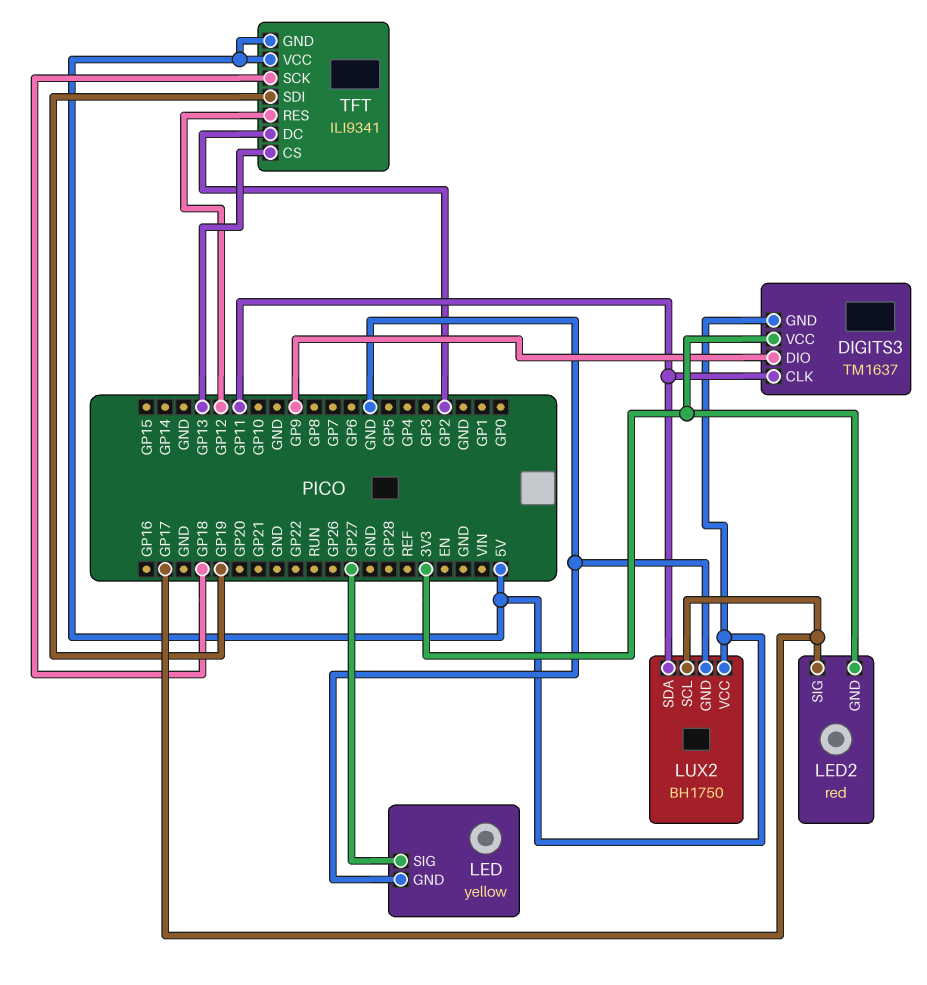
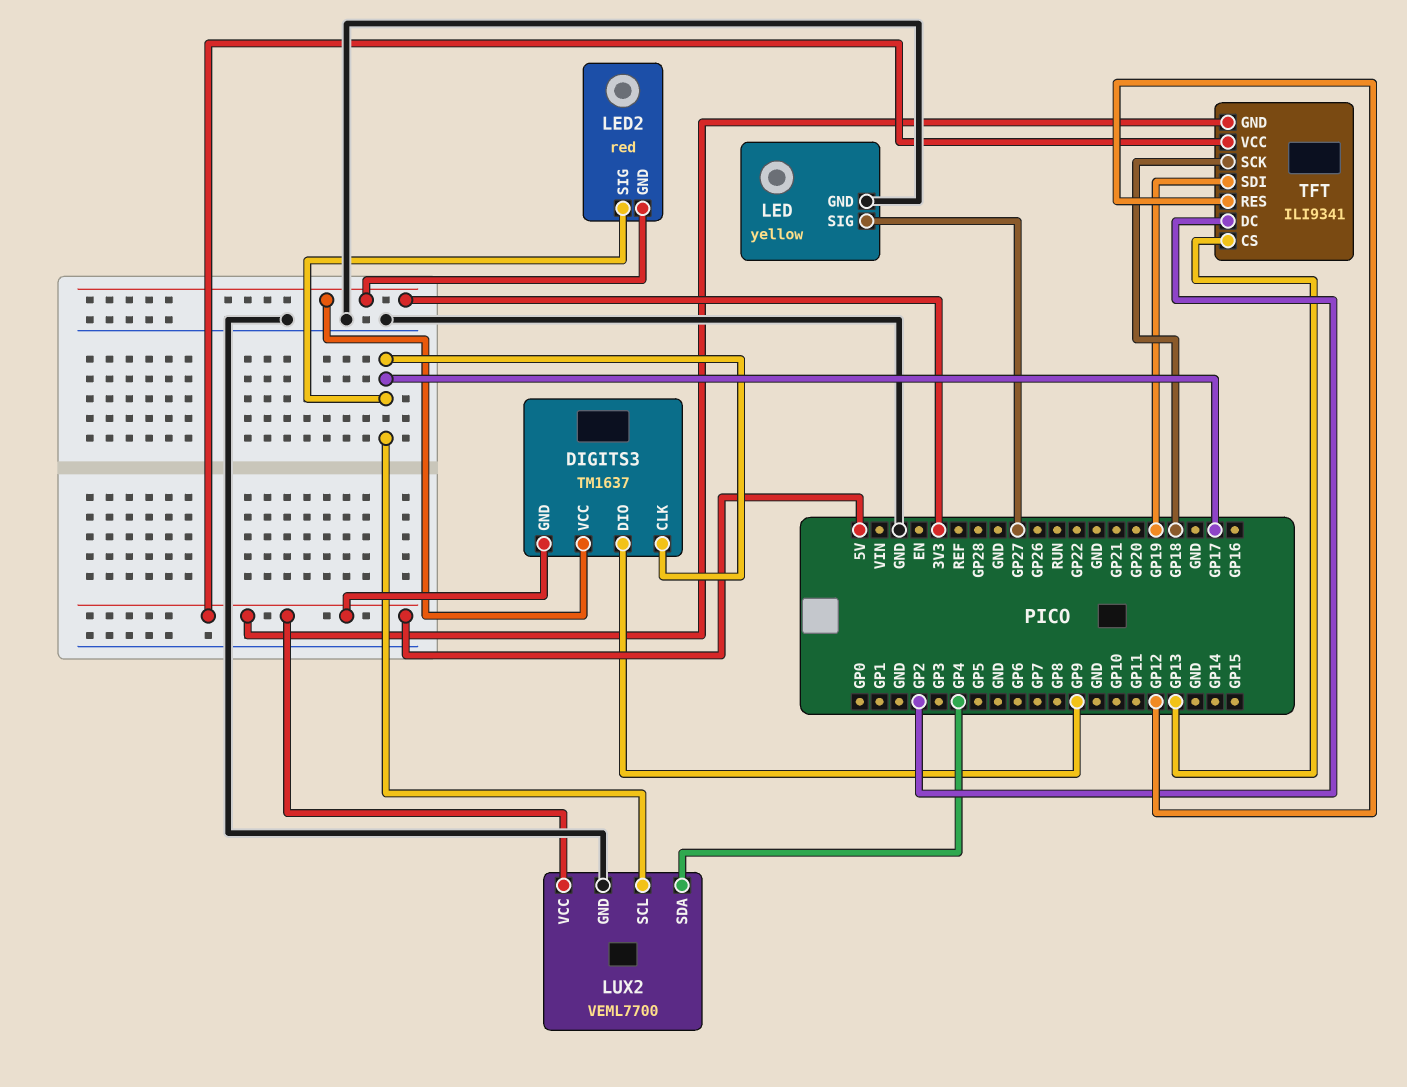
DIGITS3 pin CLK: GP11 -> GP17
LUX2: BH1750 -> VEML7700
LUX2 pin SDA: GP11 -> GP4

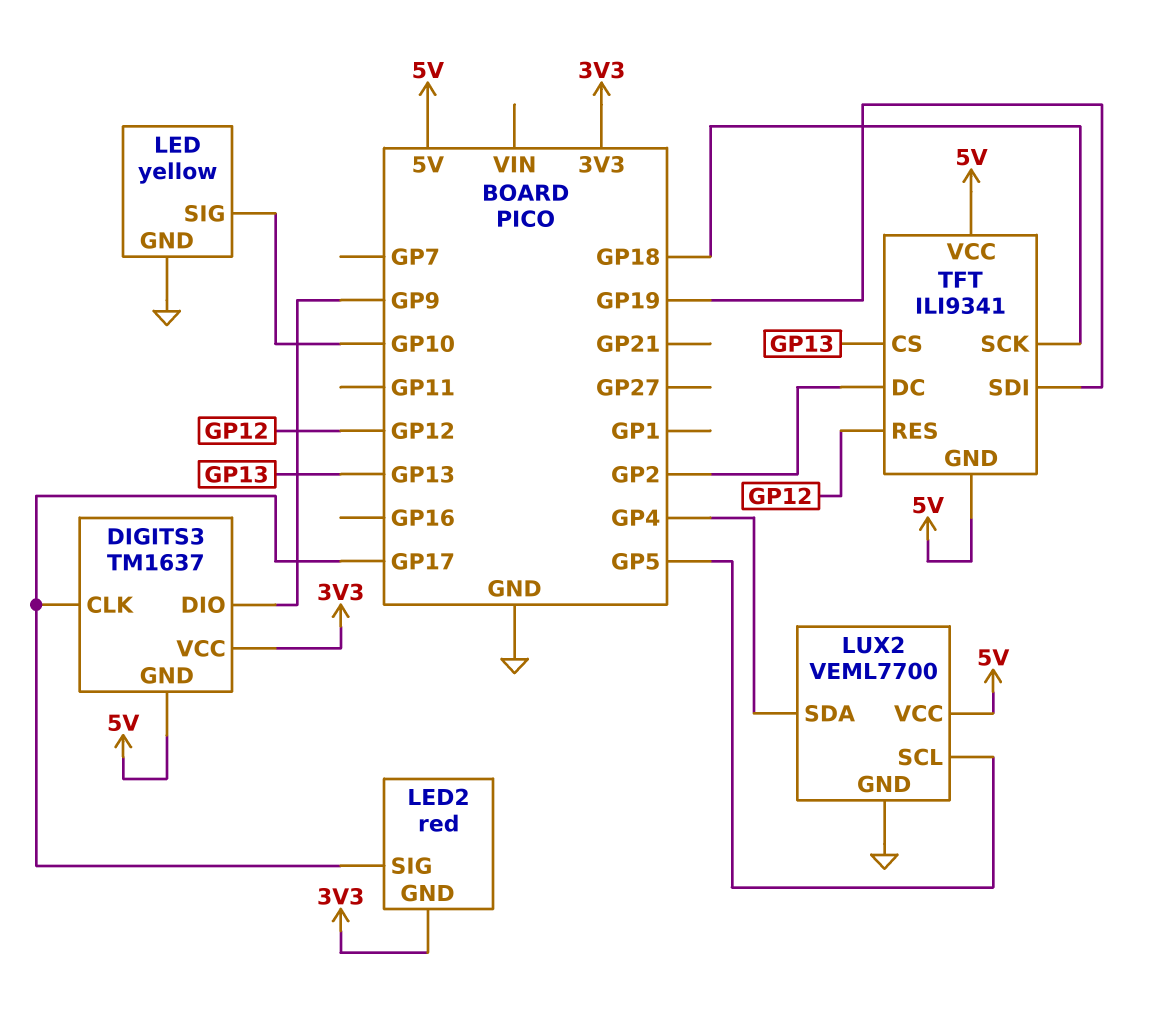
LED pin SIG: GP27 -> GP10
LUX2 pin SCL: GP17 -> GP5

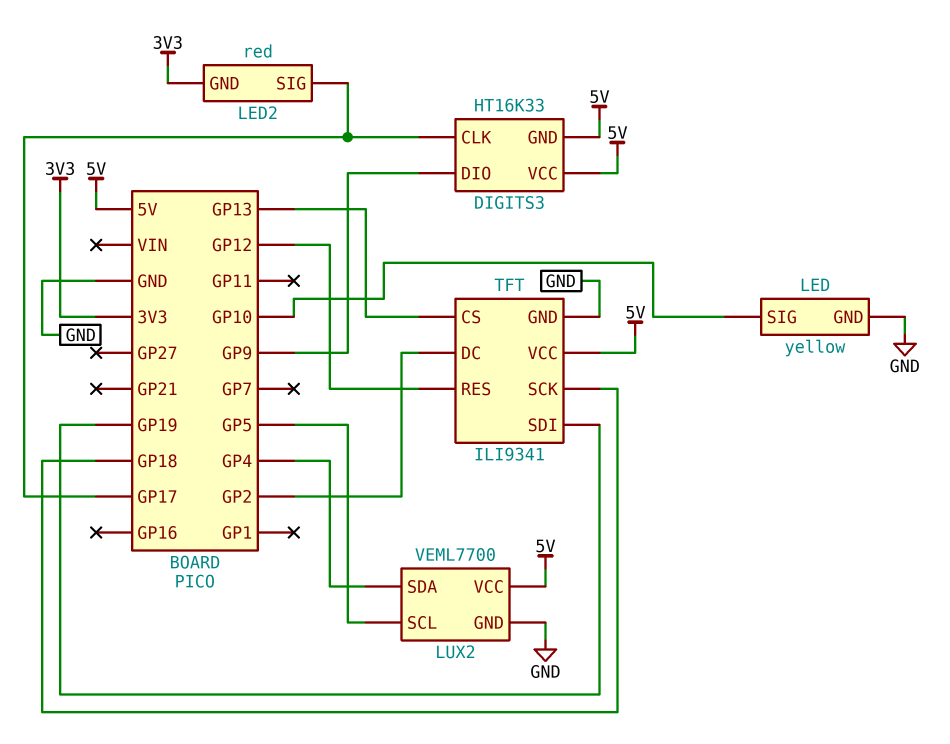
DIGITS3: TM1637 -> HT16K33
DIGITS3 pin VCC: 3V3 -> 5V
TFT pin GND: 5V -> GND

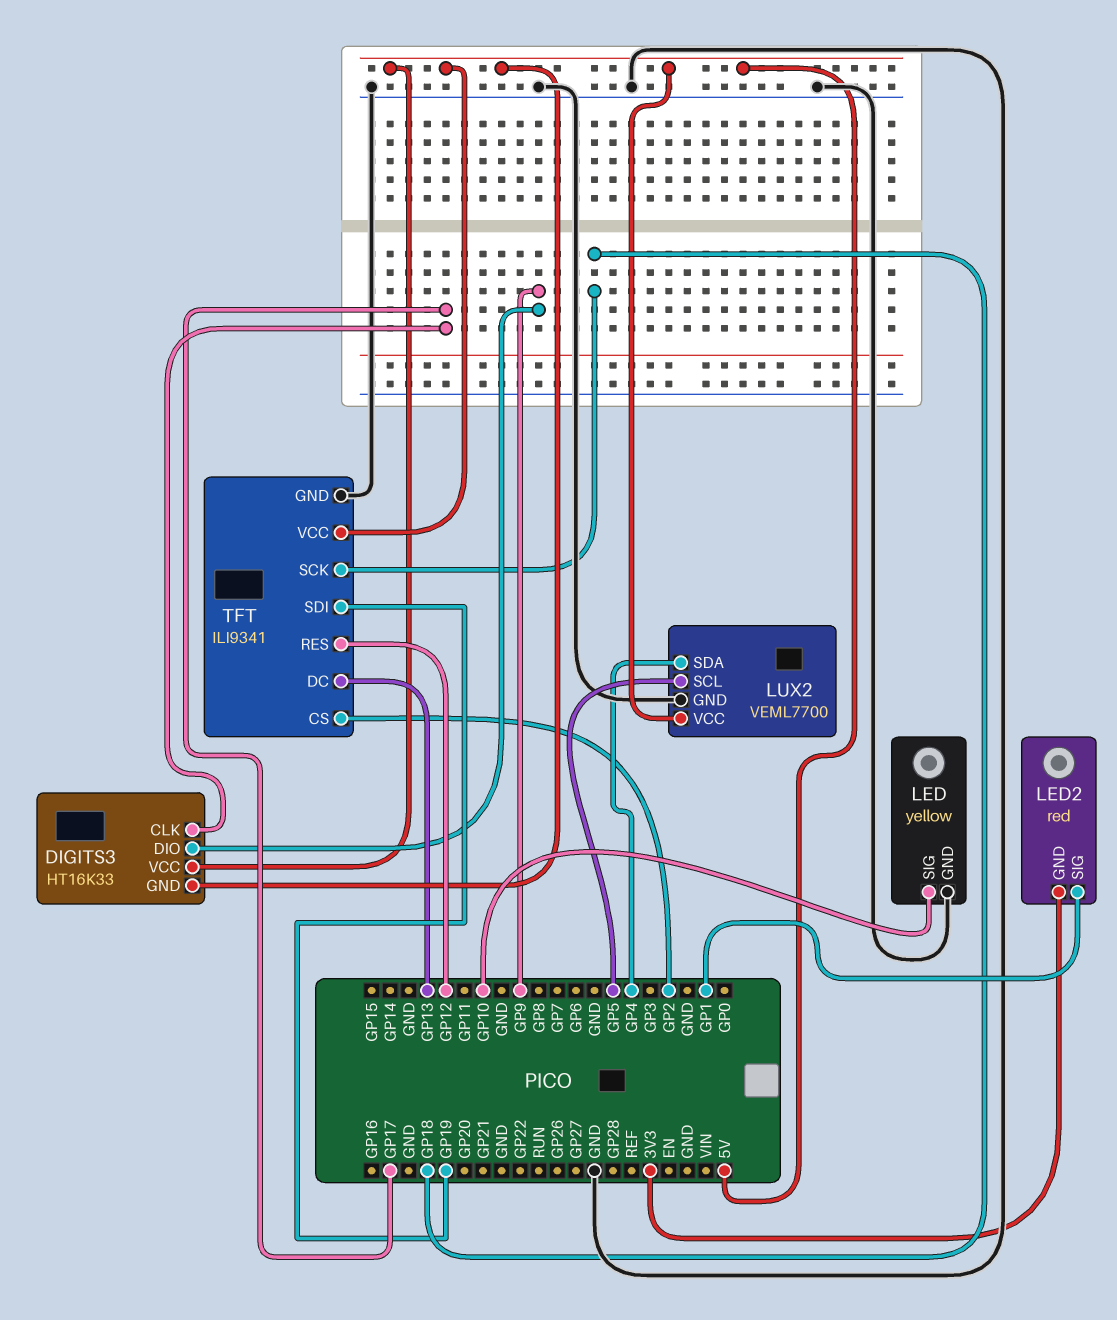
LED2 pin SIG: GP17 -> GP1
TFT pin CS: GP13 -> GP2
TFT pin DC: GP2 -> GP13

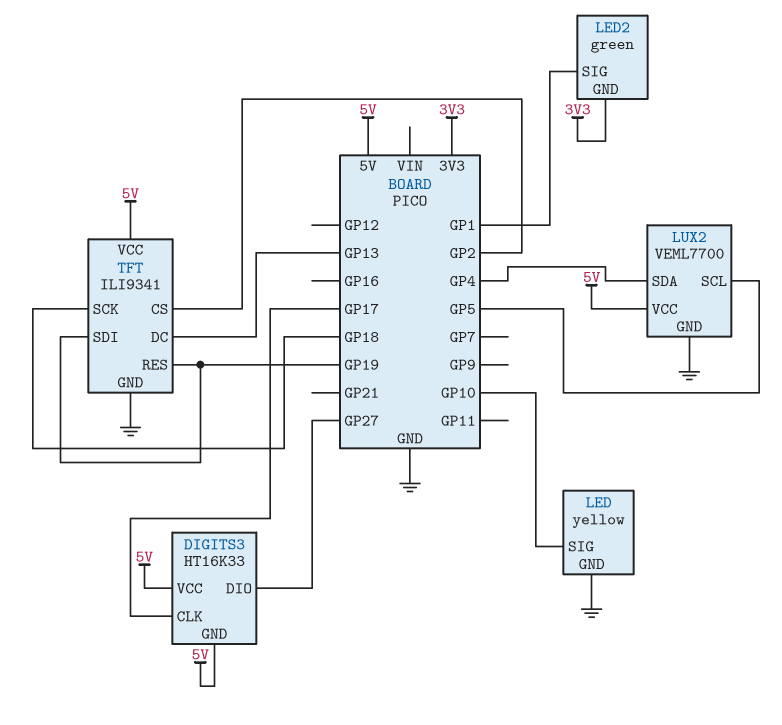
DIGITS3 pin DIO: GP9 -> GP27
LED2: red -> green
TFT pin RES: GP12 -> GP19

